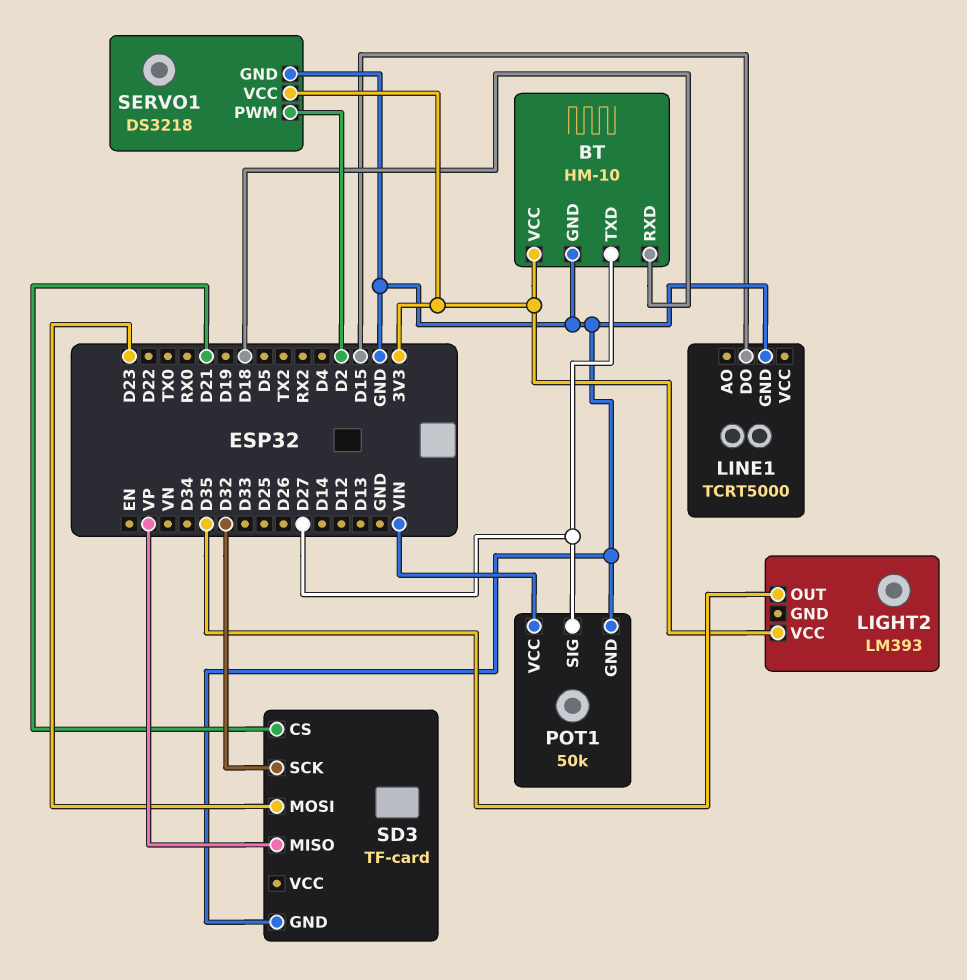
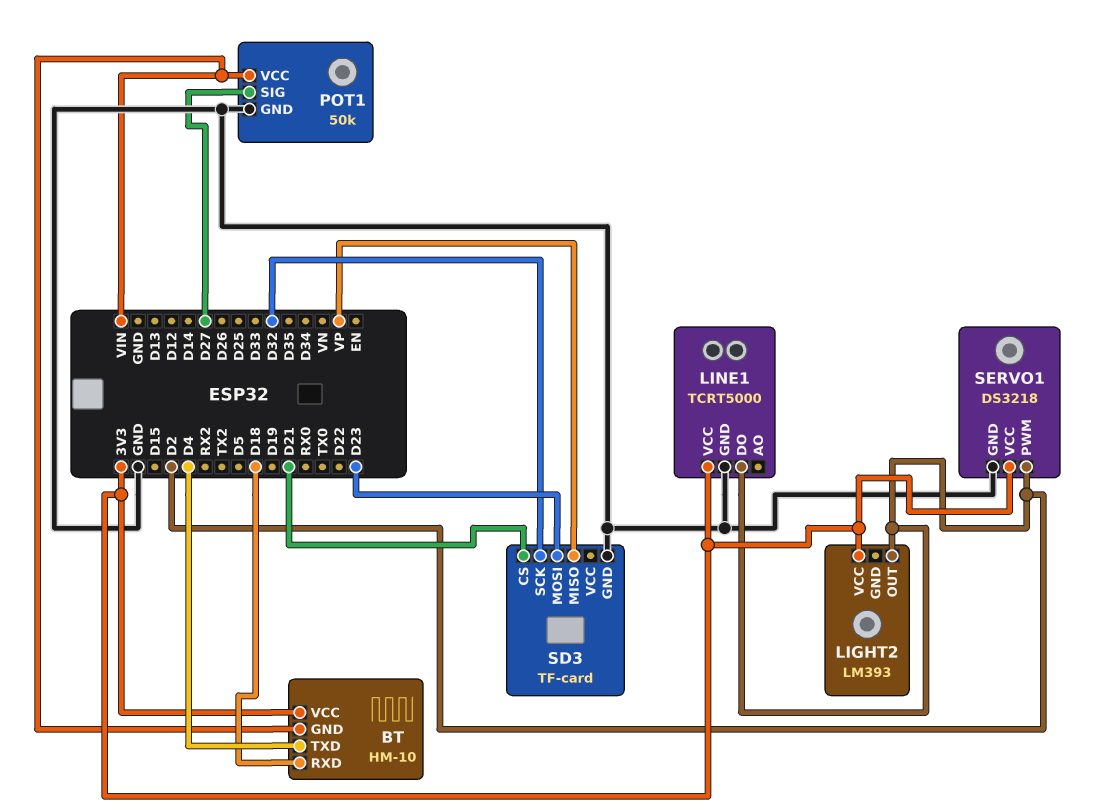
BT pin GND: GND -> VIN
BT pin TXD: D27 -> D4
LIGHT2 pin OUT: D35 -> D2
LINE1 pin DO: D15 -> D2
LINE1 pin VCC: none -> 3V3

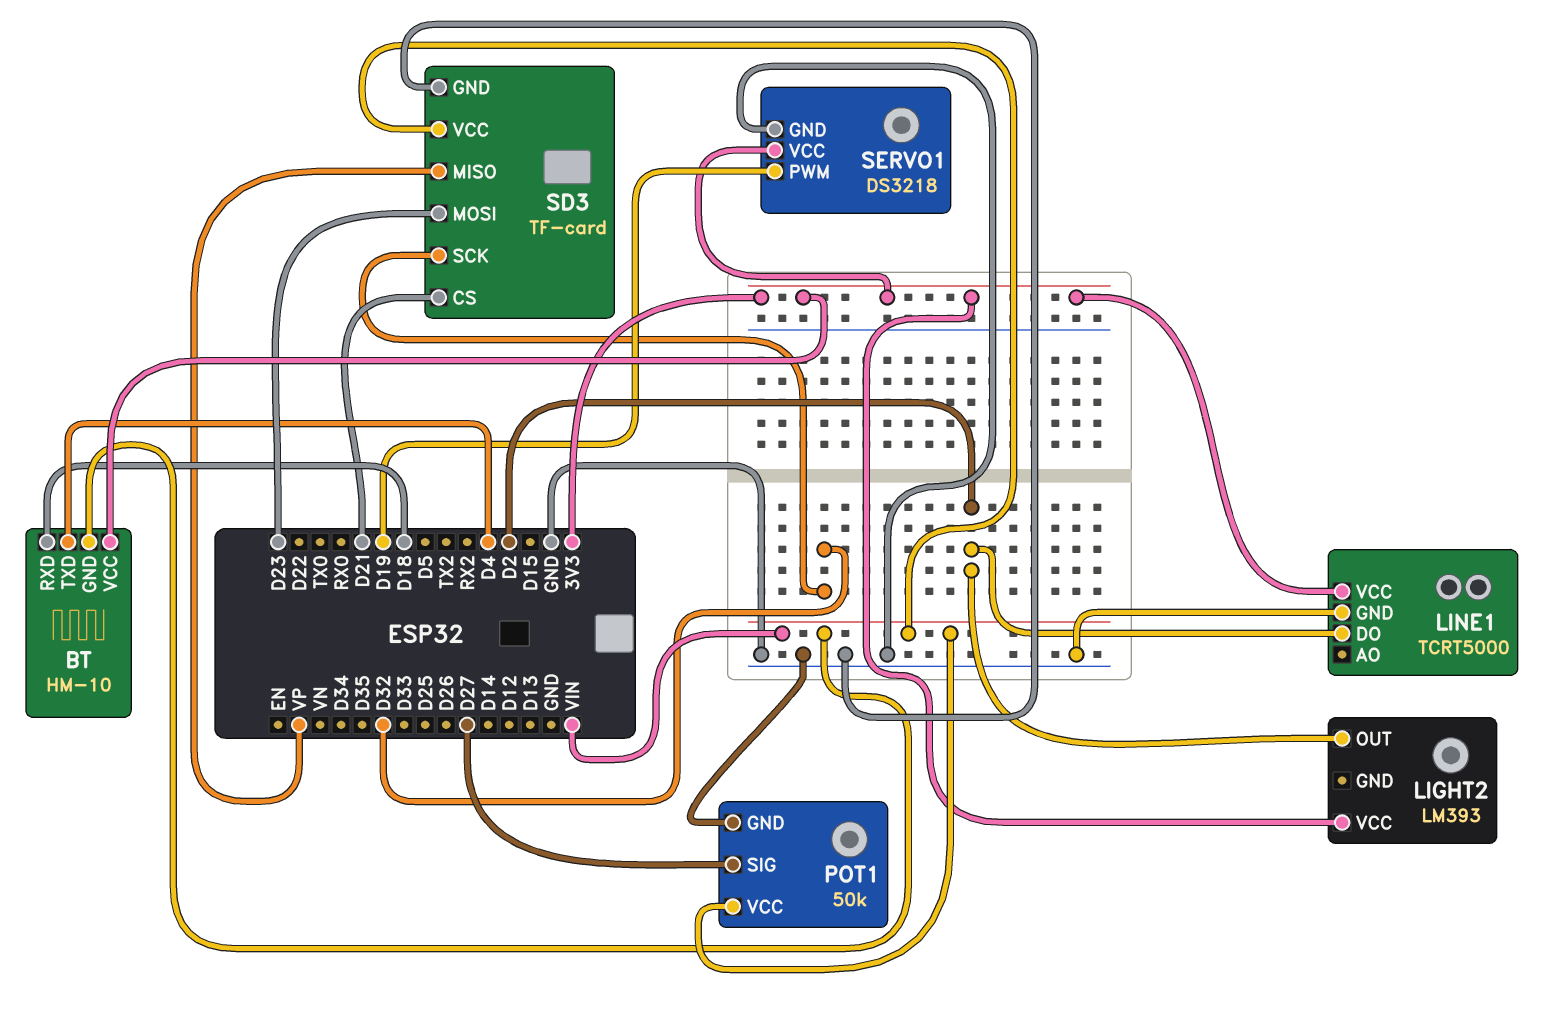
SD3 pin VCC: none -> VIN
SERVO1 pin PWM: D2 -> D19

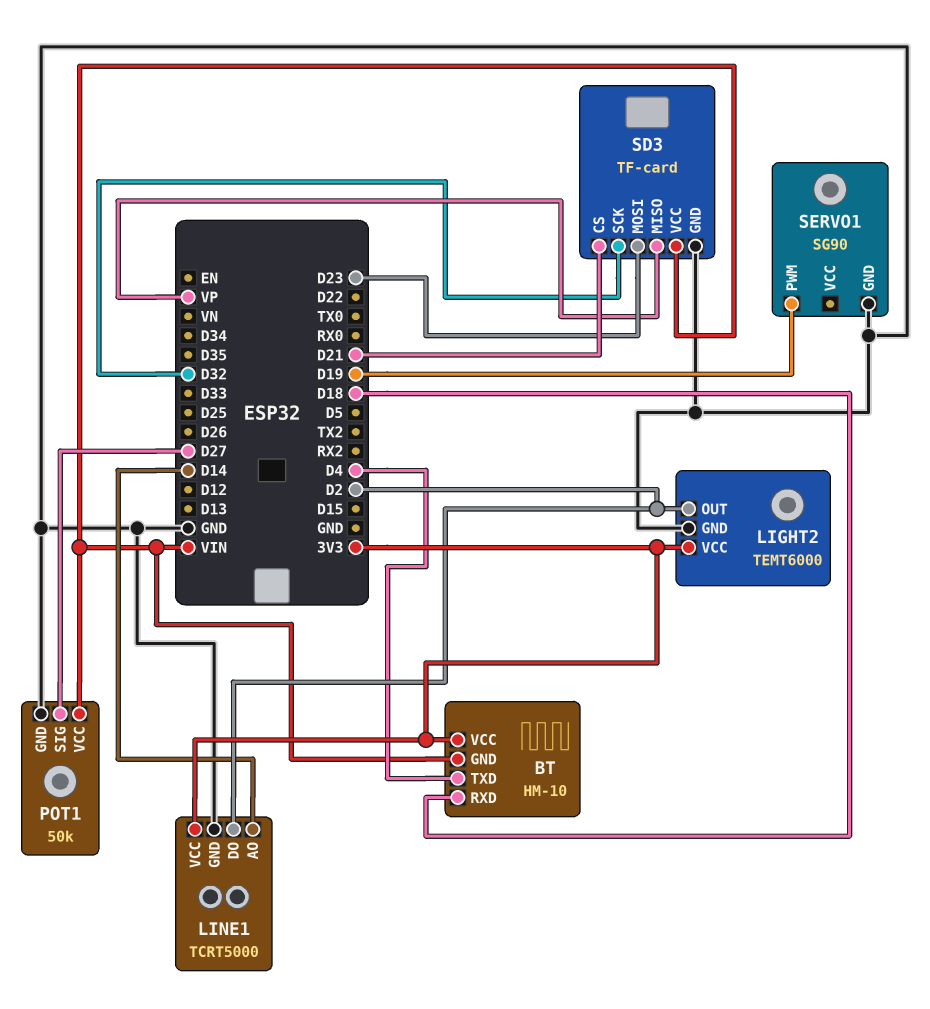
LIGHT2: LM393 -> TEMT6000
LIGHT2 pin GND: none -> GND
LINE1 pin AO: none -> D14
SERVO1: DS3218 -> SG90
SERVO1 pin VCC: 3V3 -> none

